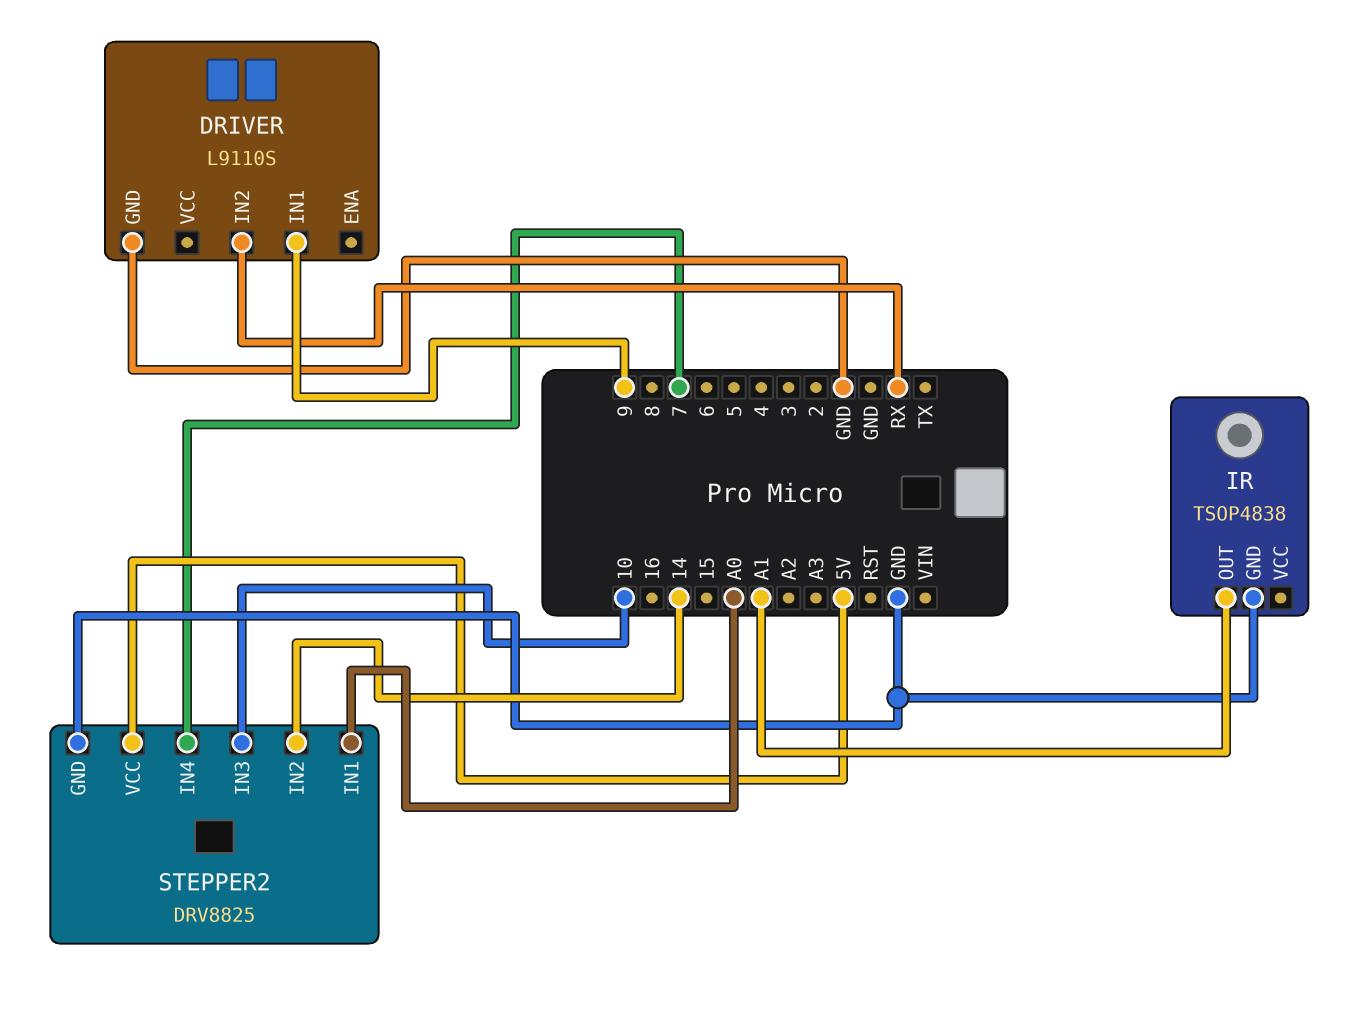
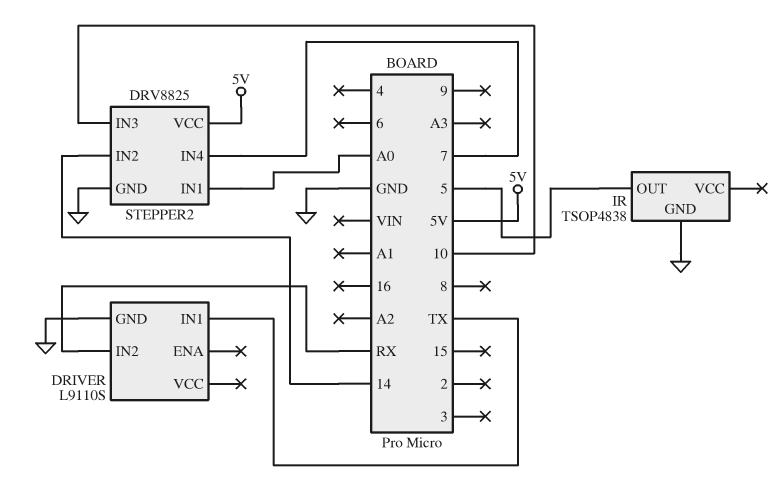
DRIVER pin IN1: 9 -> TX
IR pin OUT: A1 -> 5

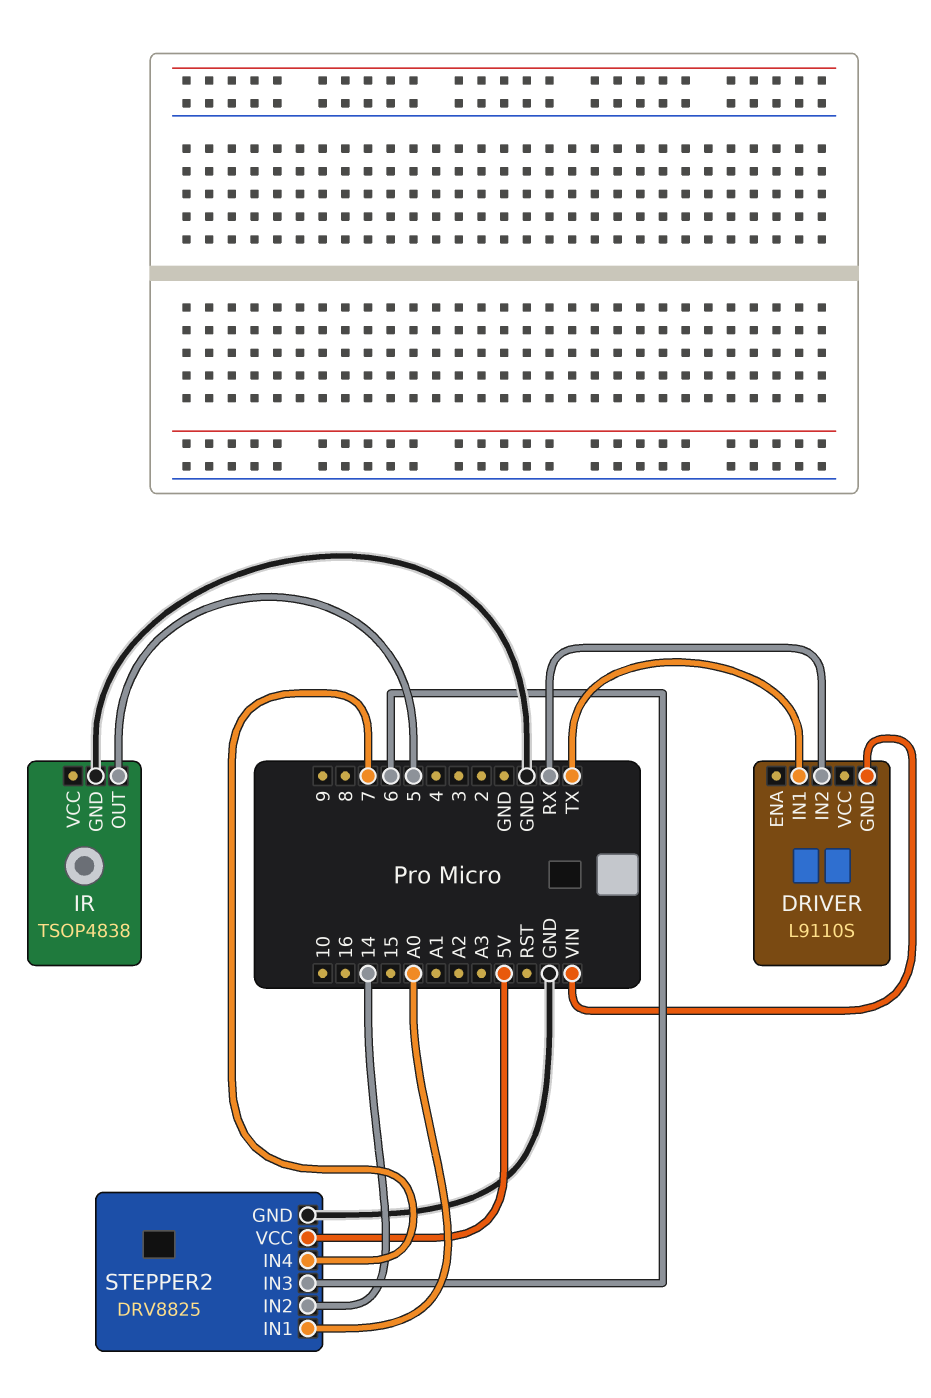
DRIVER pin GND: GND -> VIN
STEPPER2 pin IN3: 10 -> 6

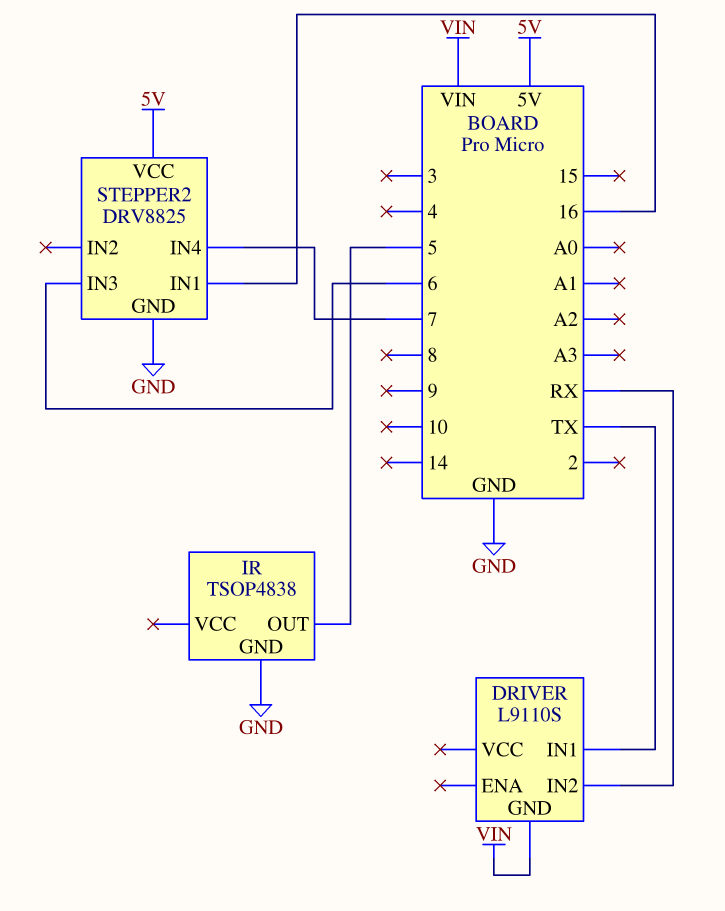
STEPPER2 pin IN1: A0 -> 16
STEPPER2 pin IN2: 14 -> none

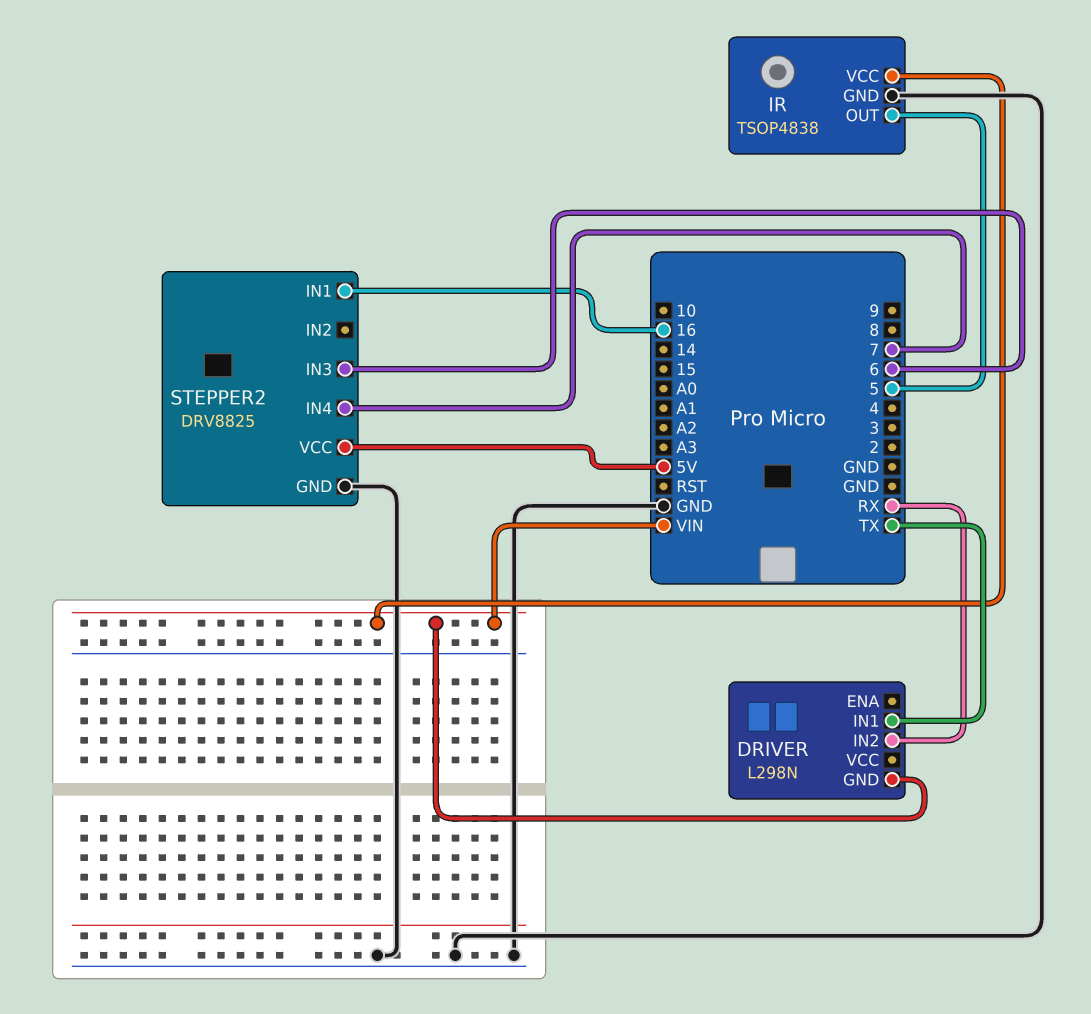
DRIVER: L9110S -> L298N
IR pin VCC: none -> VIN

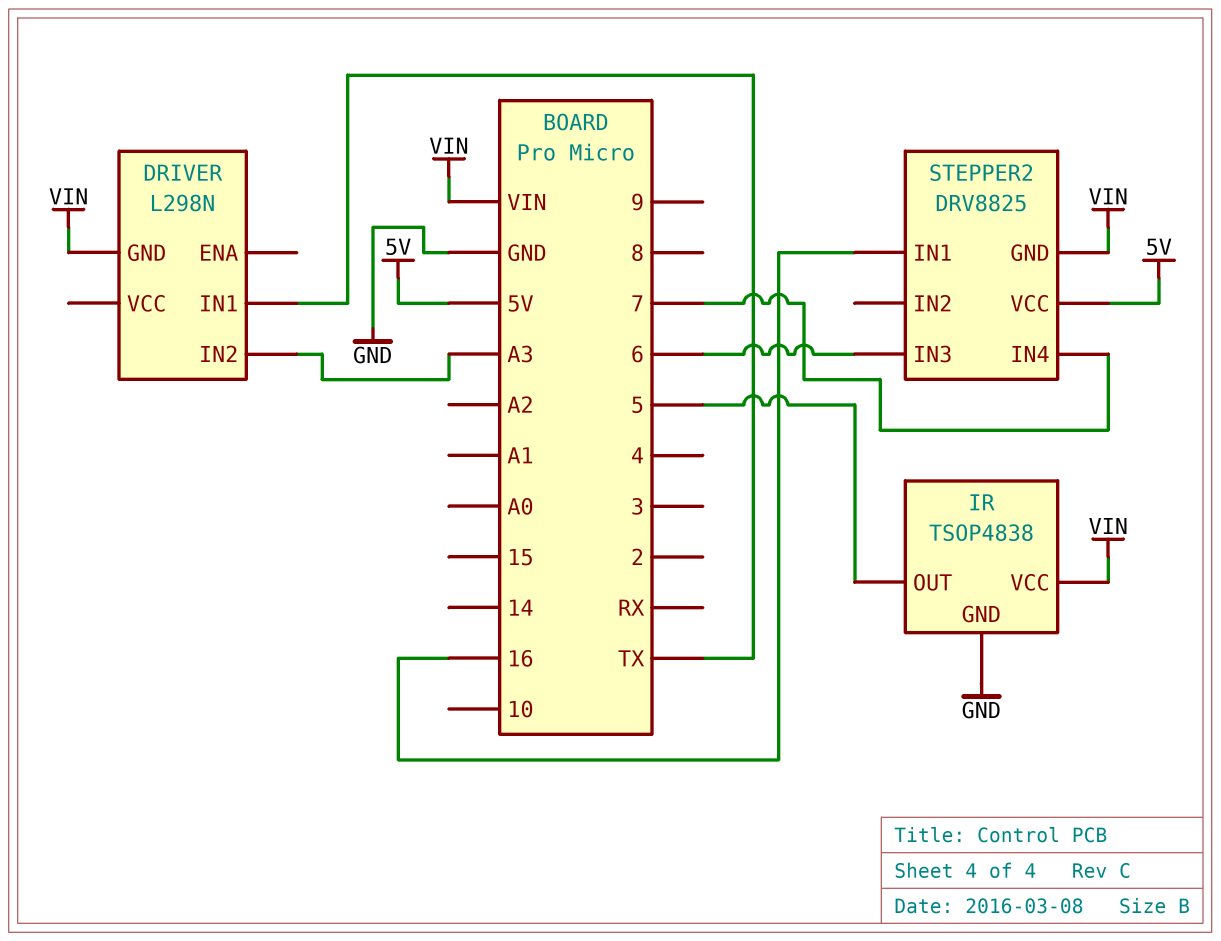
DRIVER pin IN2: RX -> A3
STEPPER2 pin GND: GND -> VIN

